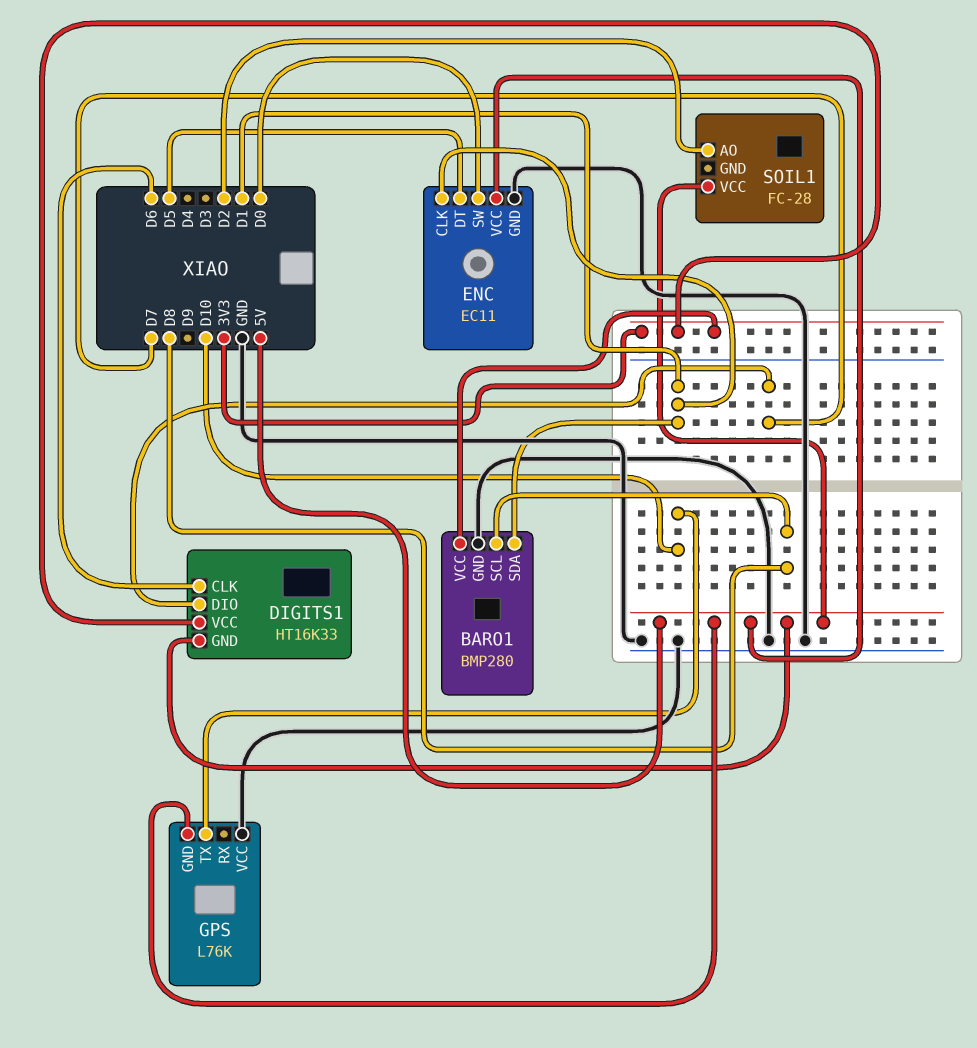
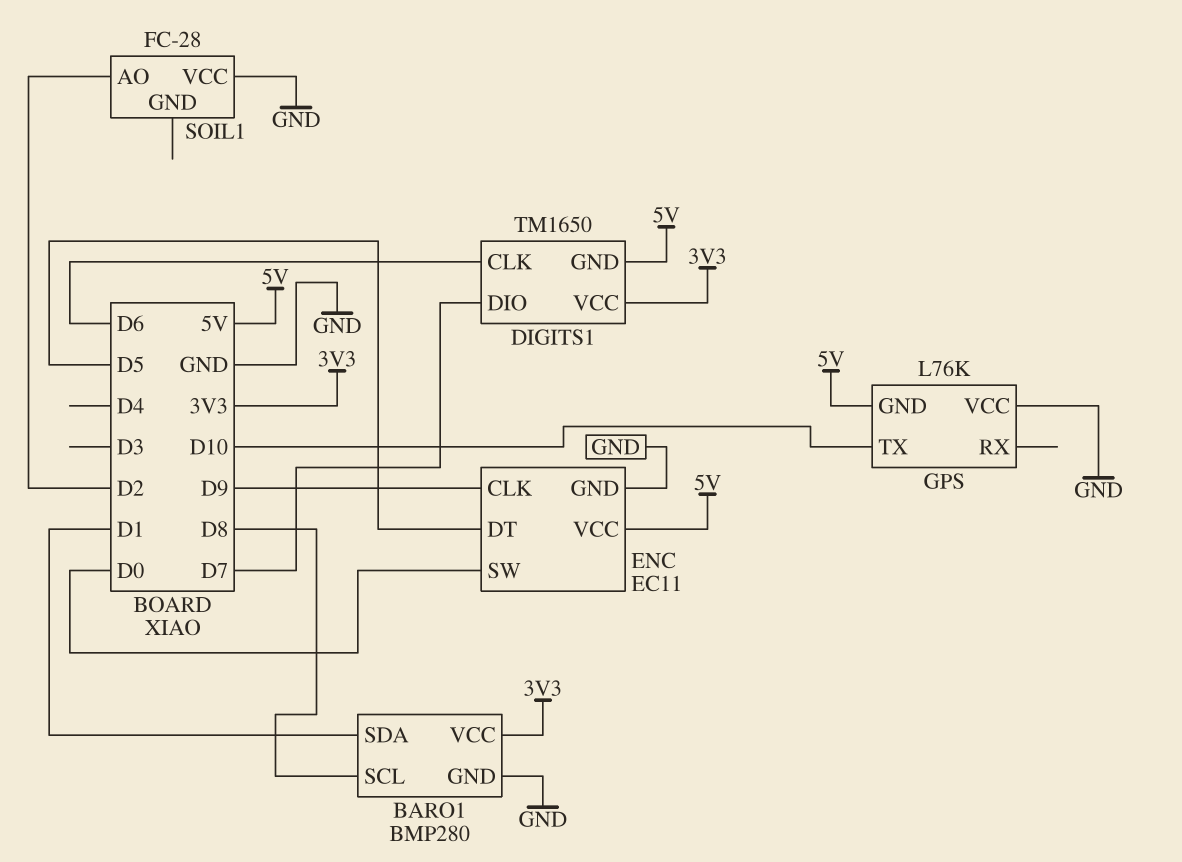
DIGITS1: HT16K33 -> TM1650
ENC pin CLK: D1 -> D9
SOIL1 pin VCC: 5V -> GND

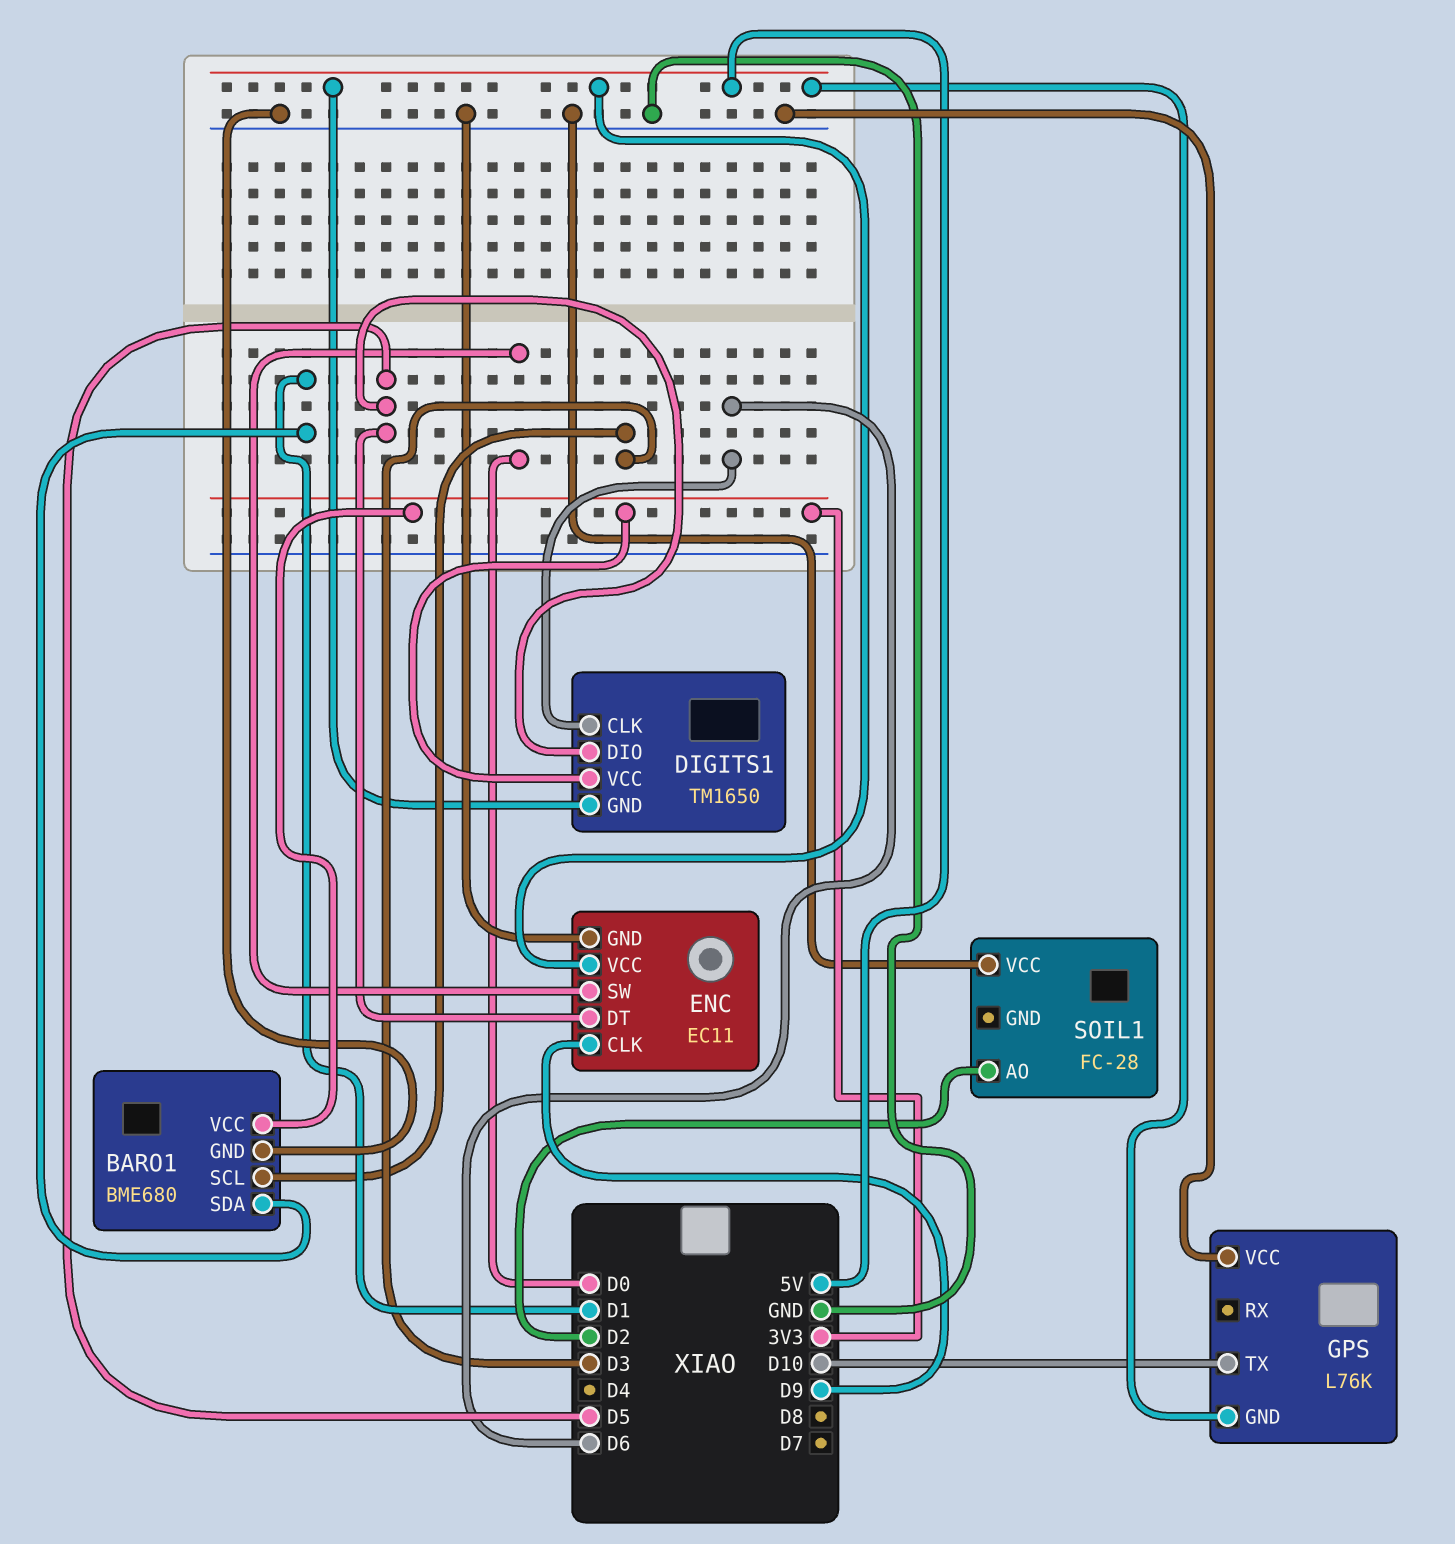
BARO1: BMP280 -> BME680
BARO1 pin SCL: D8 -> D3
DIGITS1 pin DIO: D7 -> D5

